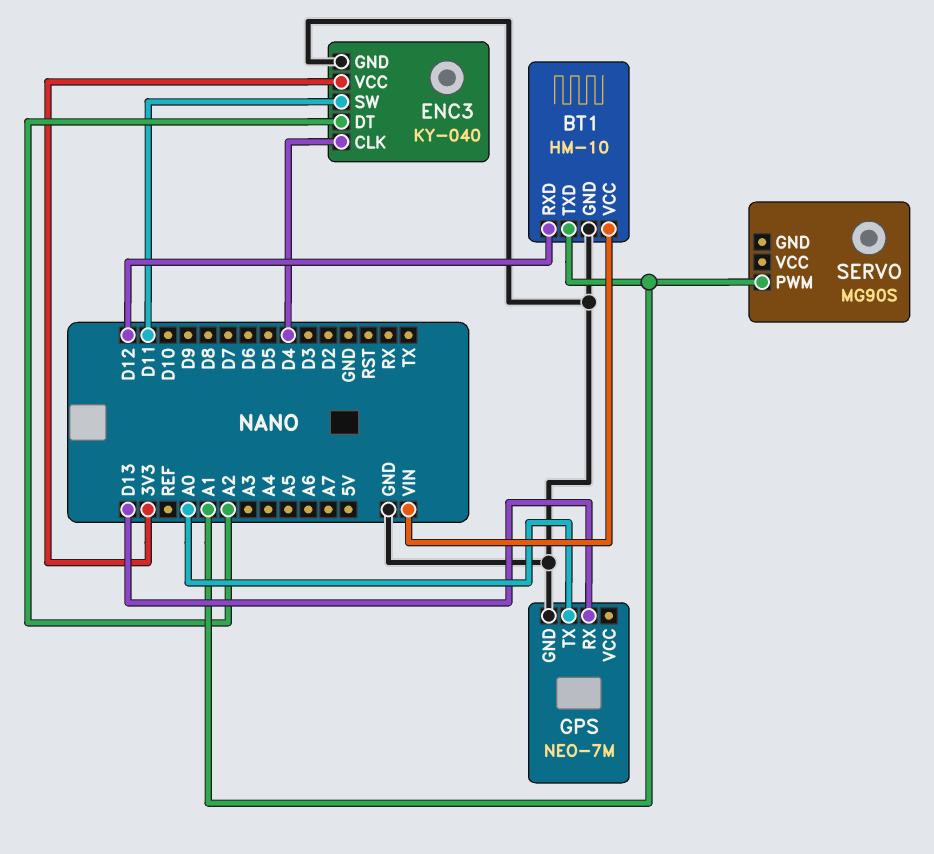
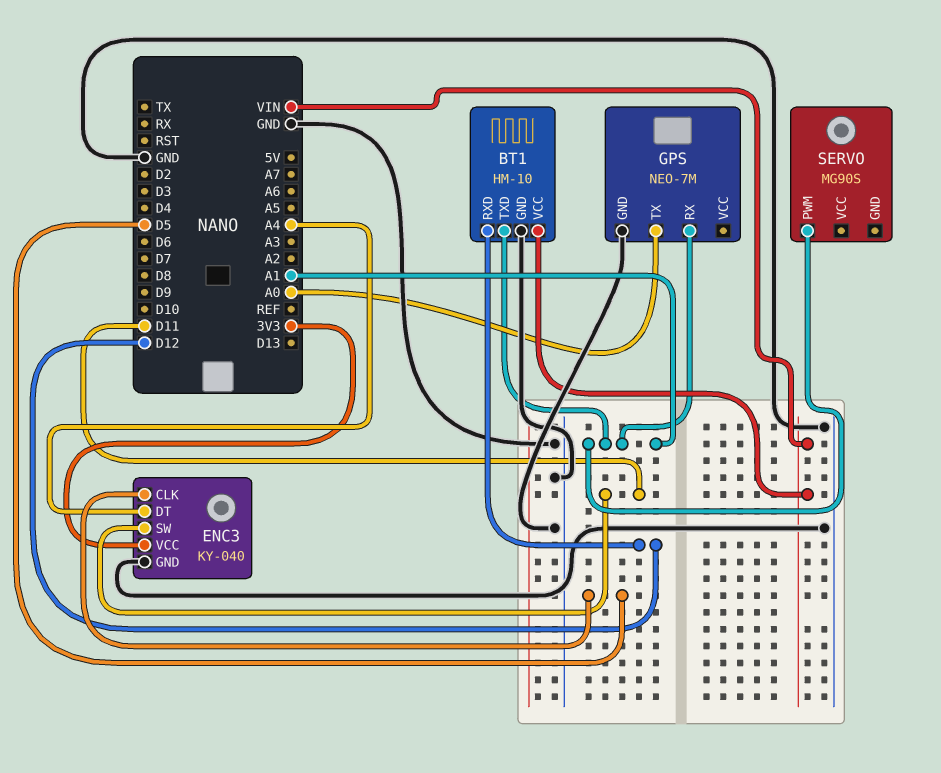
ENC3 pin CLK: D4 -> D5
ENC3 pin DT: A2 -> A4
GPS pin RX: D13 -> A1

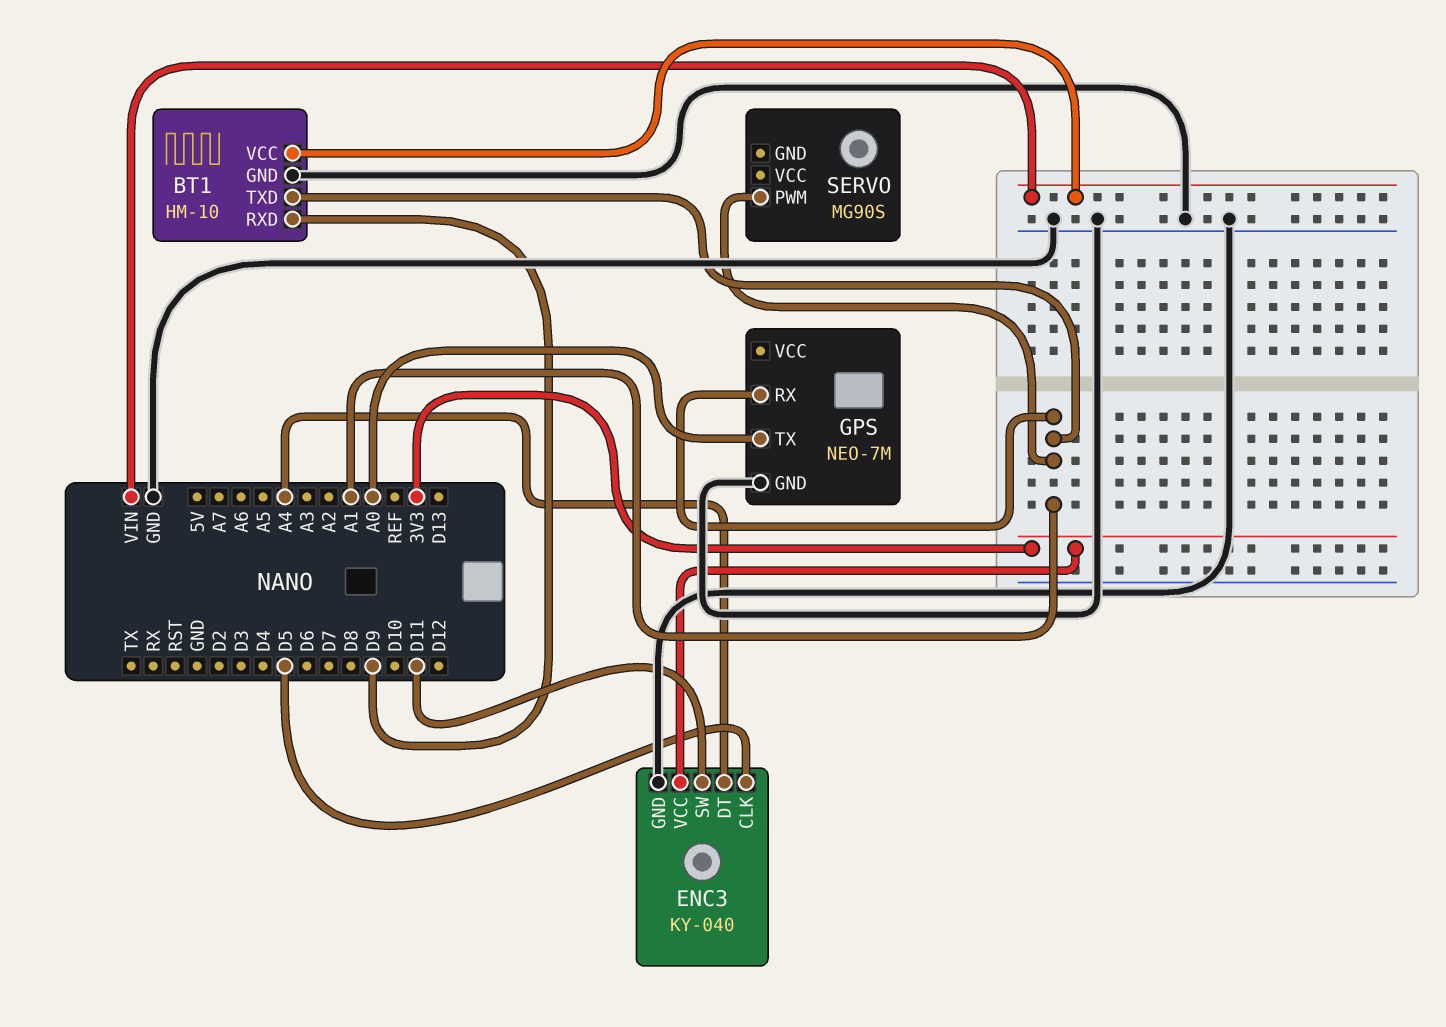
BT1 pin RXD: D12 -> D9

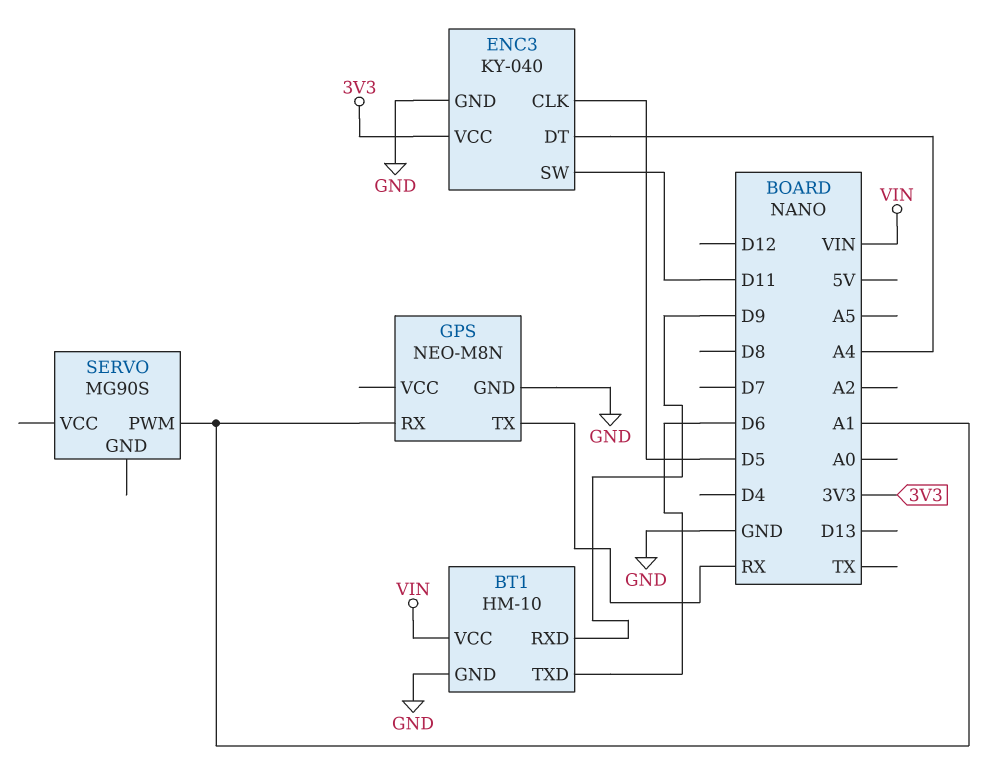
BT1 pin TXD: A1 -> D6
GPS: NEO-7M -> NEO-M8N
GPS pin TX: A0 -> RX

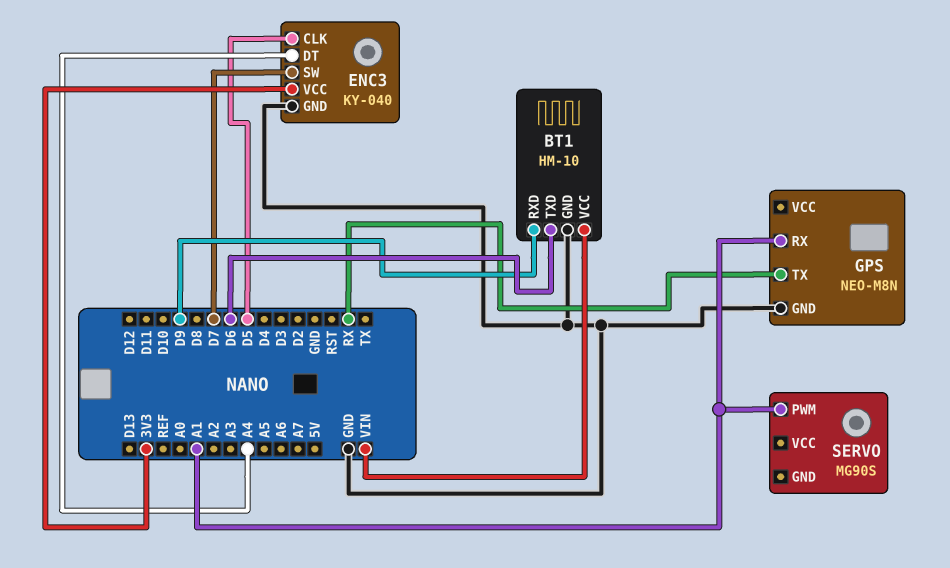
ENC3 pin SW: D11 -> D7

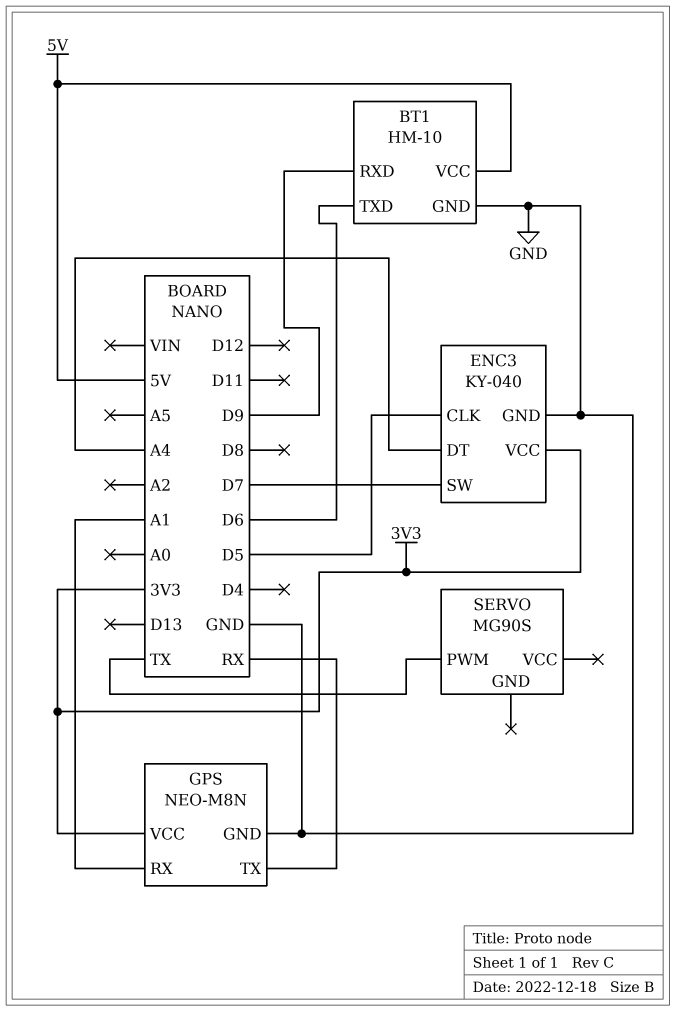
BT1 pin VCC: VIN -> 5V
GPS pin VCC: none -> 3V3
SERVO pin PWM: A1 -> TX

